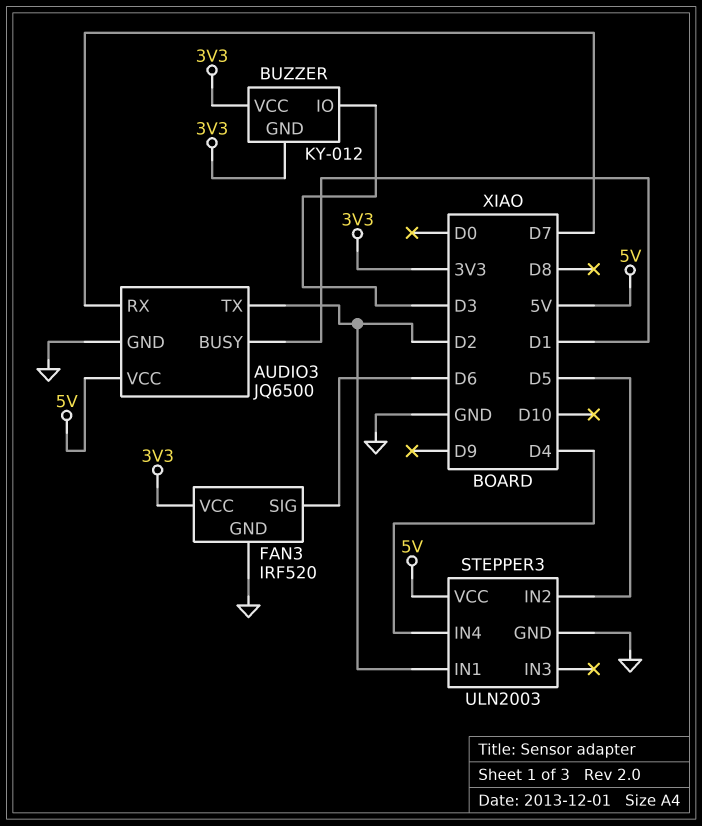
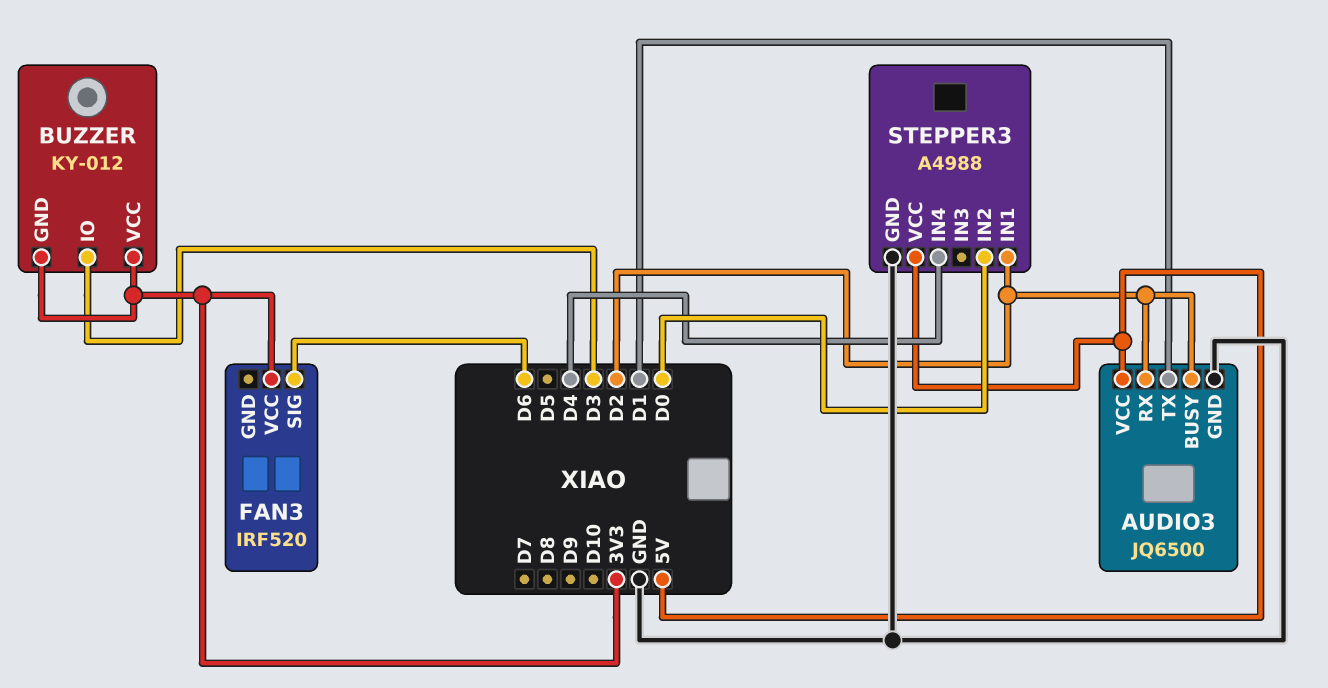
AUDIO3 pin BUSY: D1 -> D2
AUDIO3 pin RX: D7 -> D2
AUDIO3 pin TX: D2 -> D1
FAN3 pin GND: GND -> none
STEPPER3: ULN2003 -> A4988
STEPPER3 pin IN2: D5 -> D0

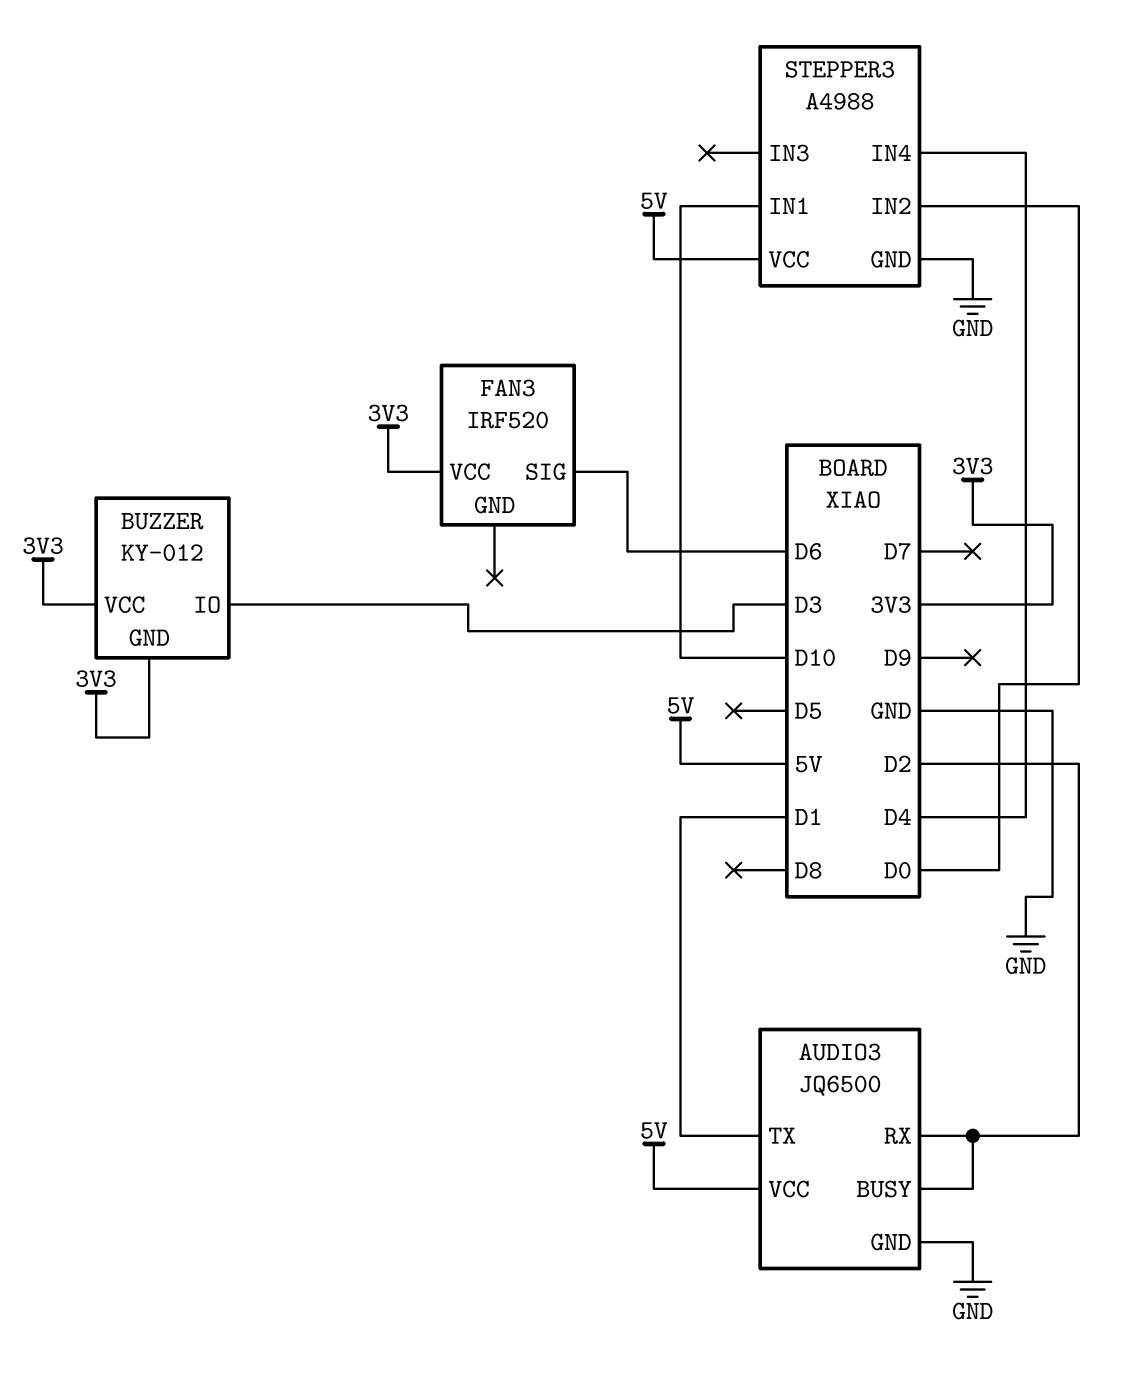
STEPPER3 pin IN1: D2 -> D10

